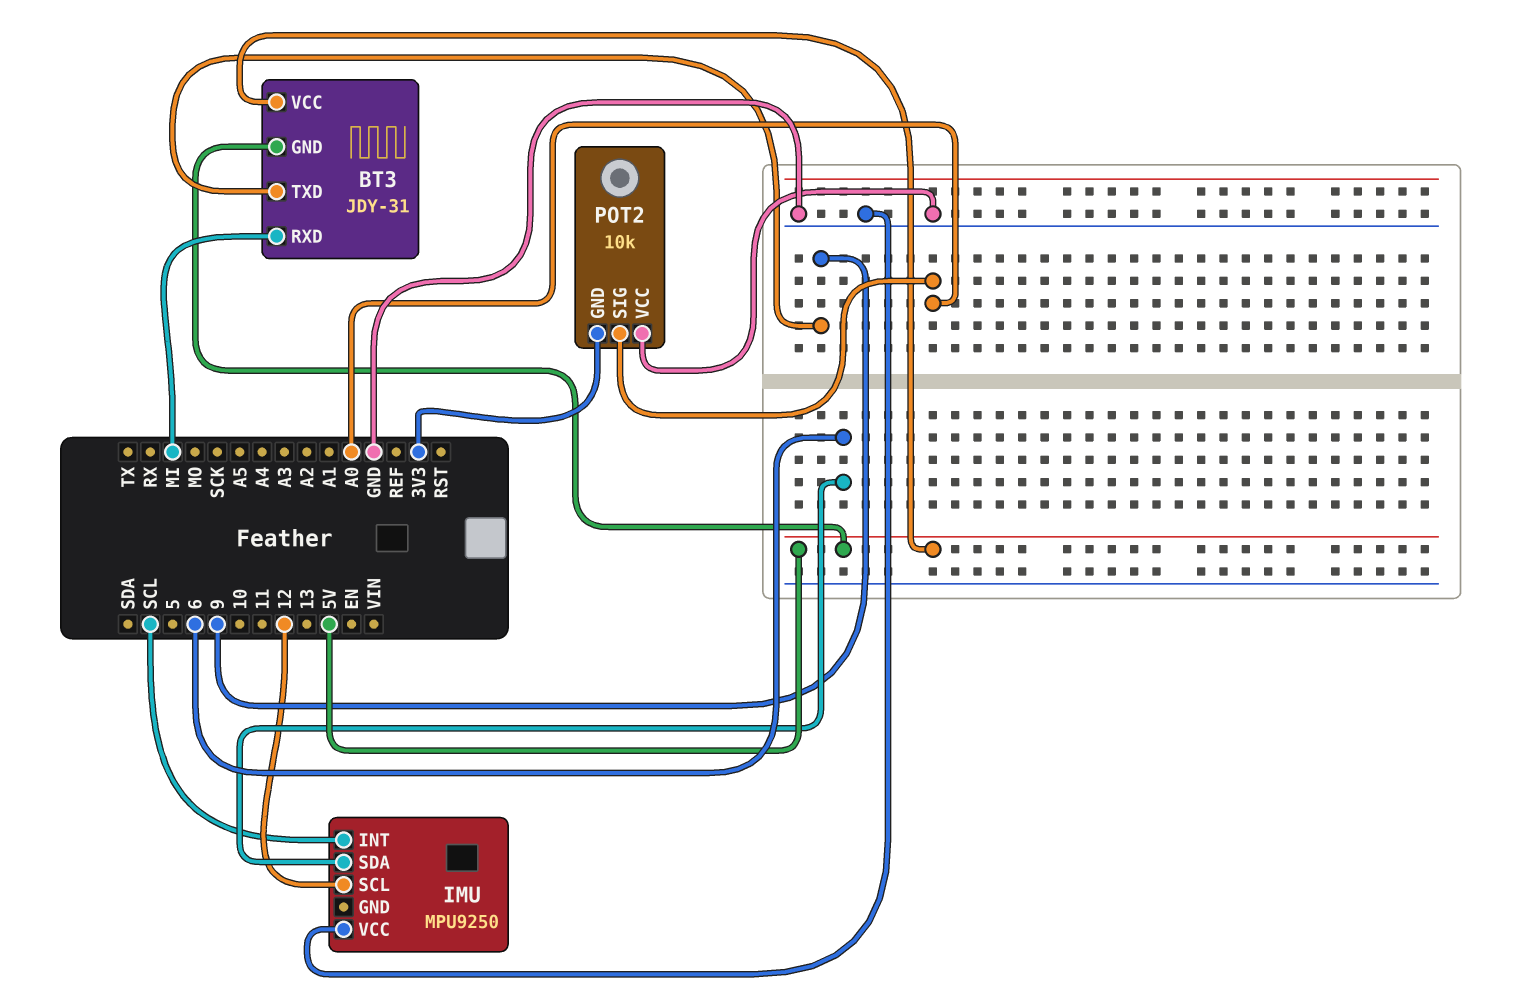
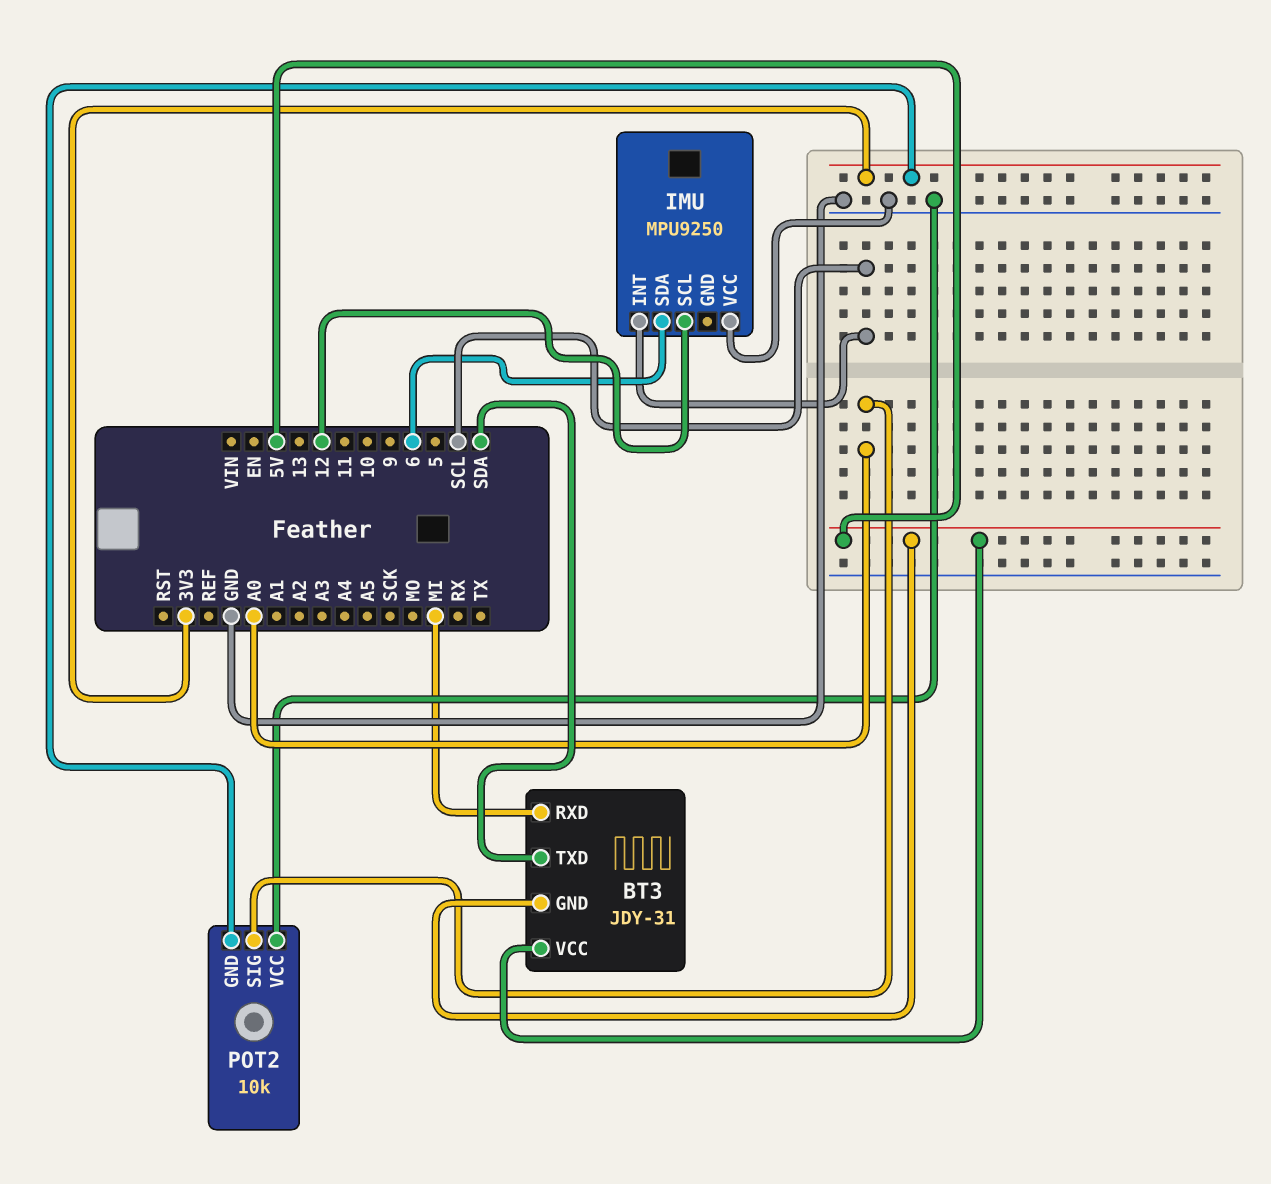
BT3 pin TXD: 9 -> SDA

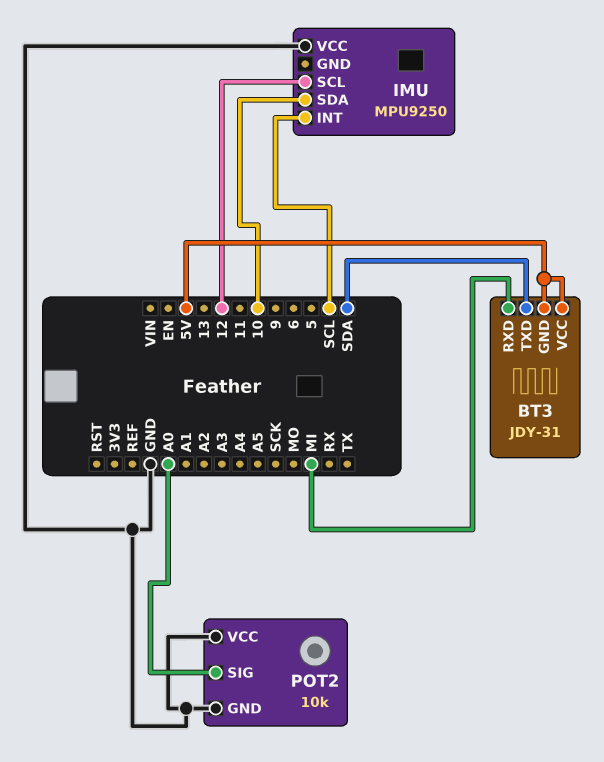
IMU pin SDA: 6 -> 10
POT2 pin GND: 3V3 -> GND

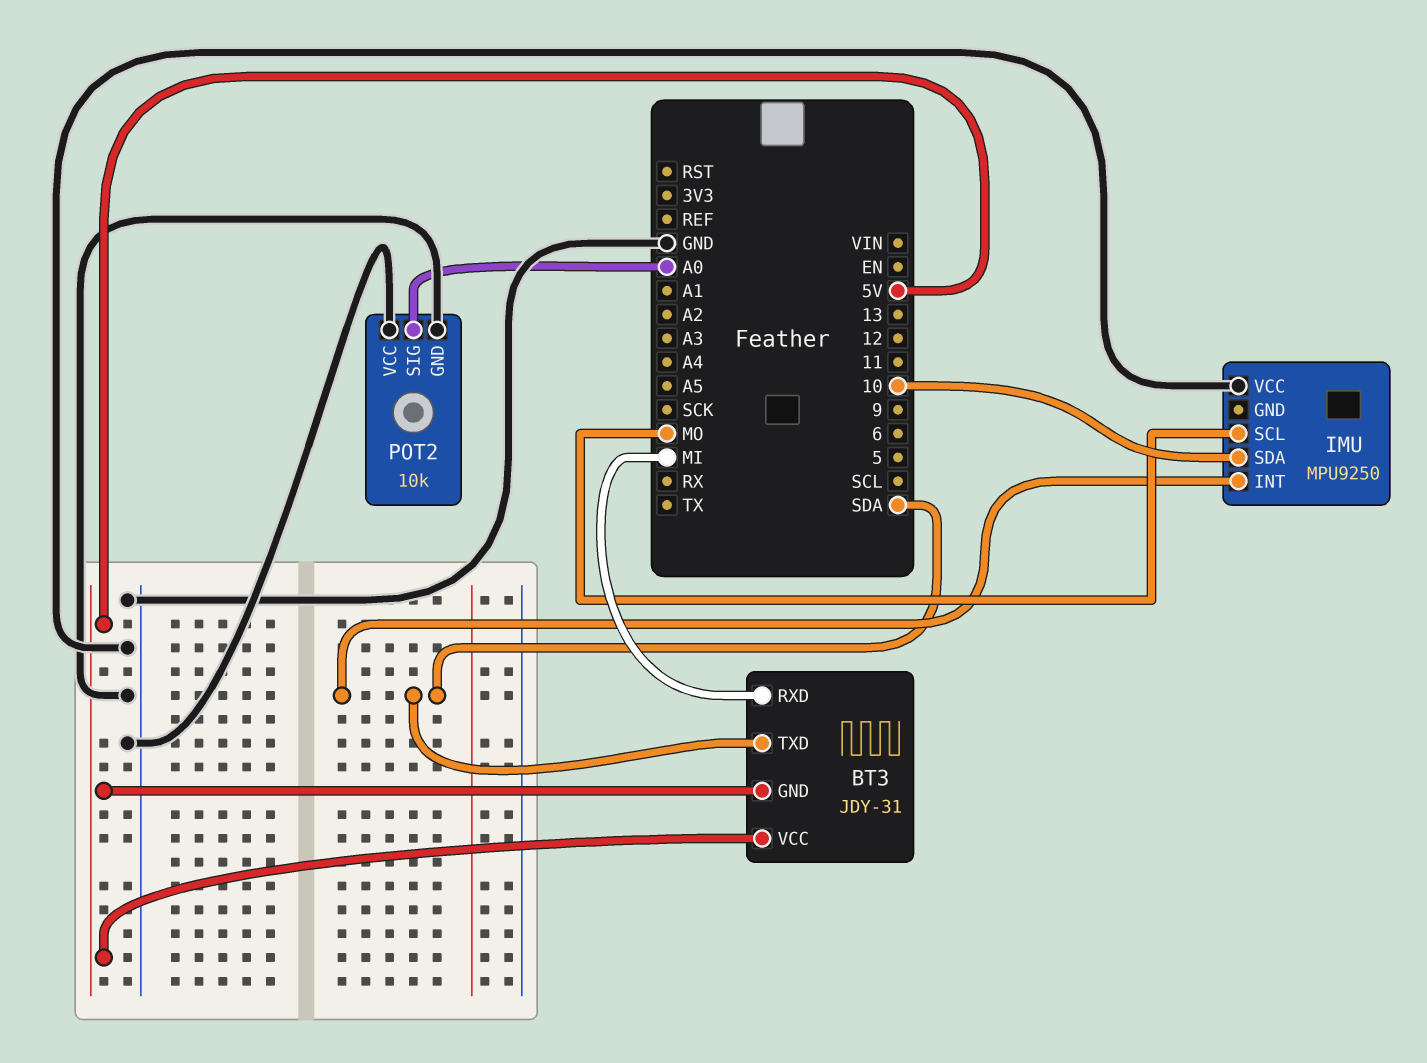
IMU pin INT: SCL -> SDA
IMU pin SCL: 12 -> MO

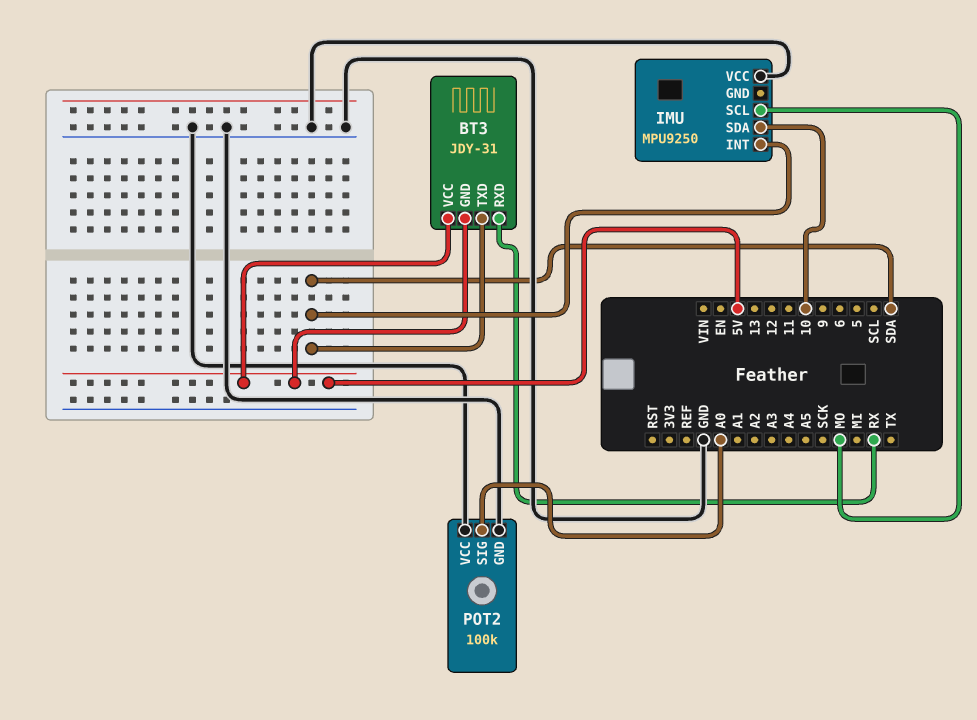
BT3 pin RXD: MI -> RX
POT2: 10k -> 100k

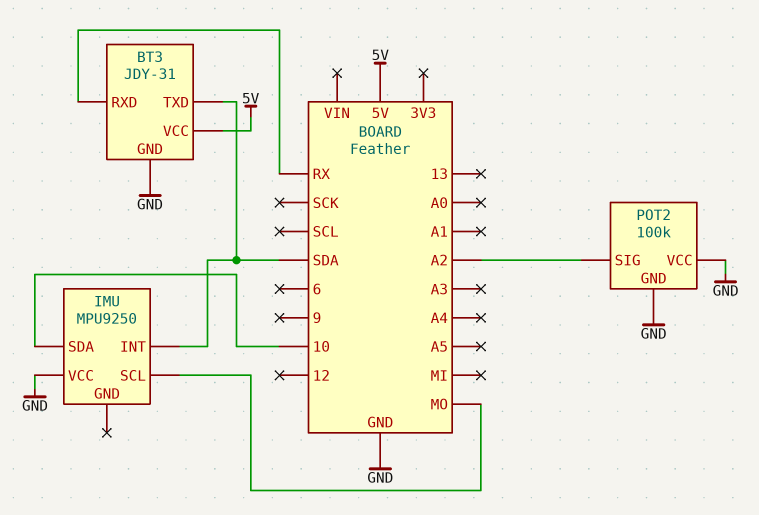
BT3 pin GND: 5V -> GND
POT2 pin SIG: A0 -> A2

